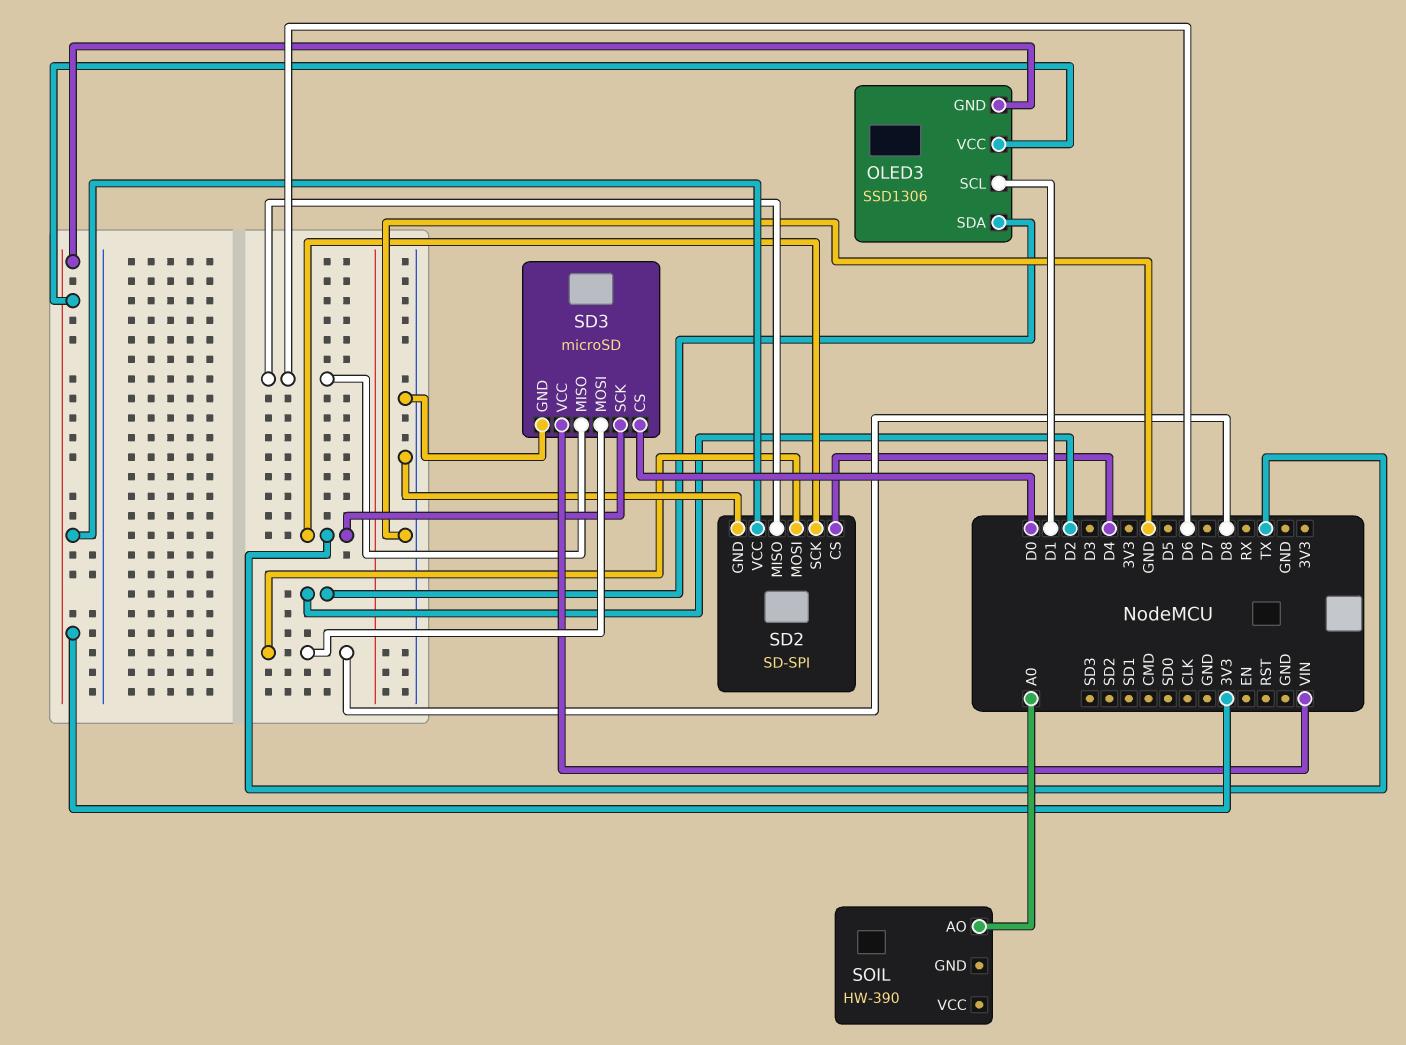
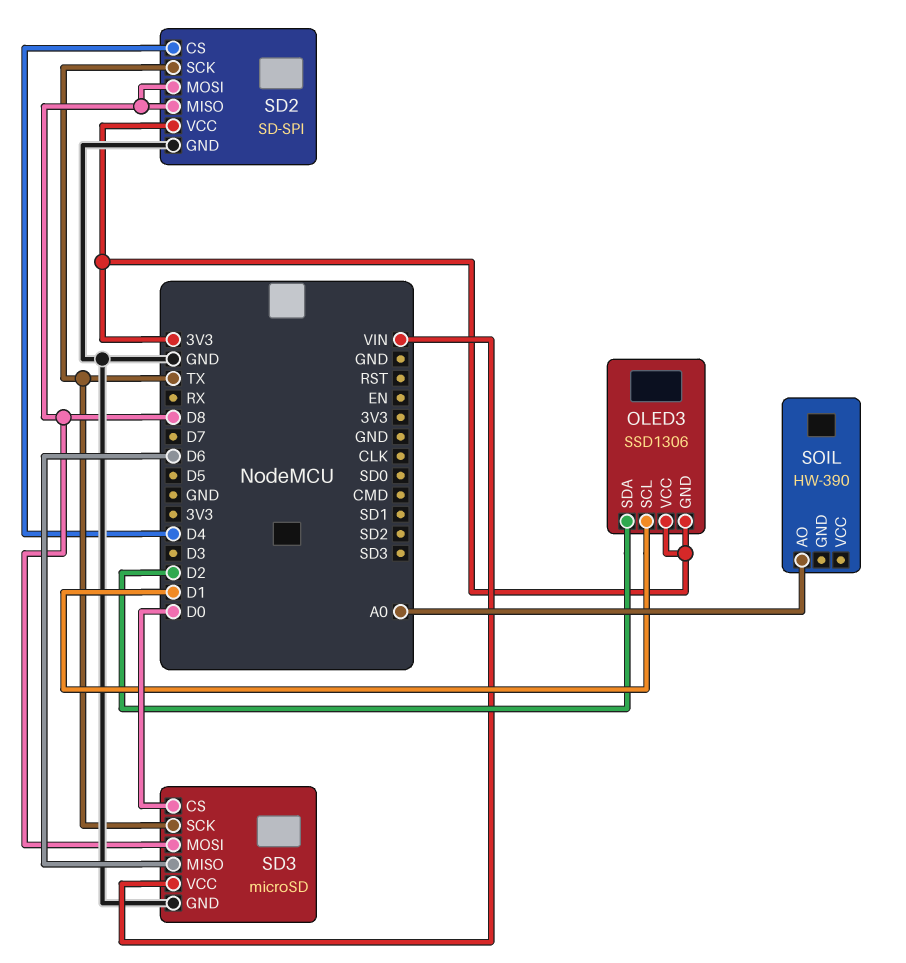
SD2 pin MISO: D6 -> D8

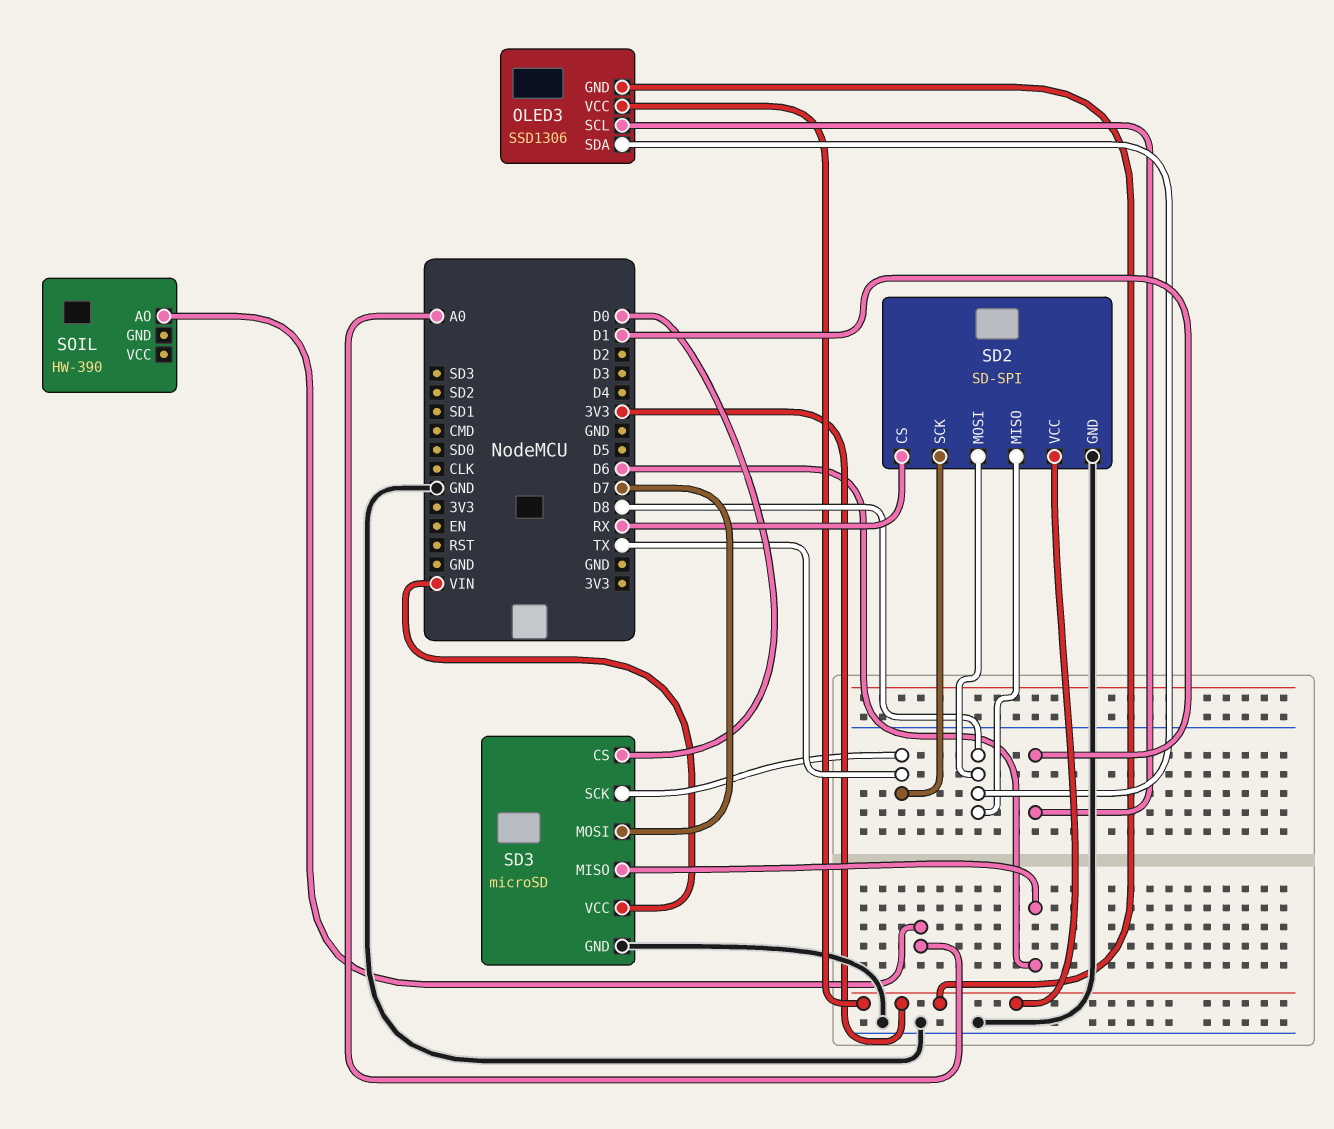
OLED3 pin SDA: D2 -> D8
SD2 pin CS: D4 -> RX
SD3 pin MOSI: D8 -> D7

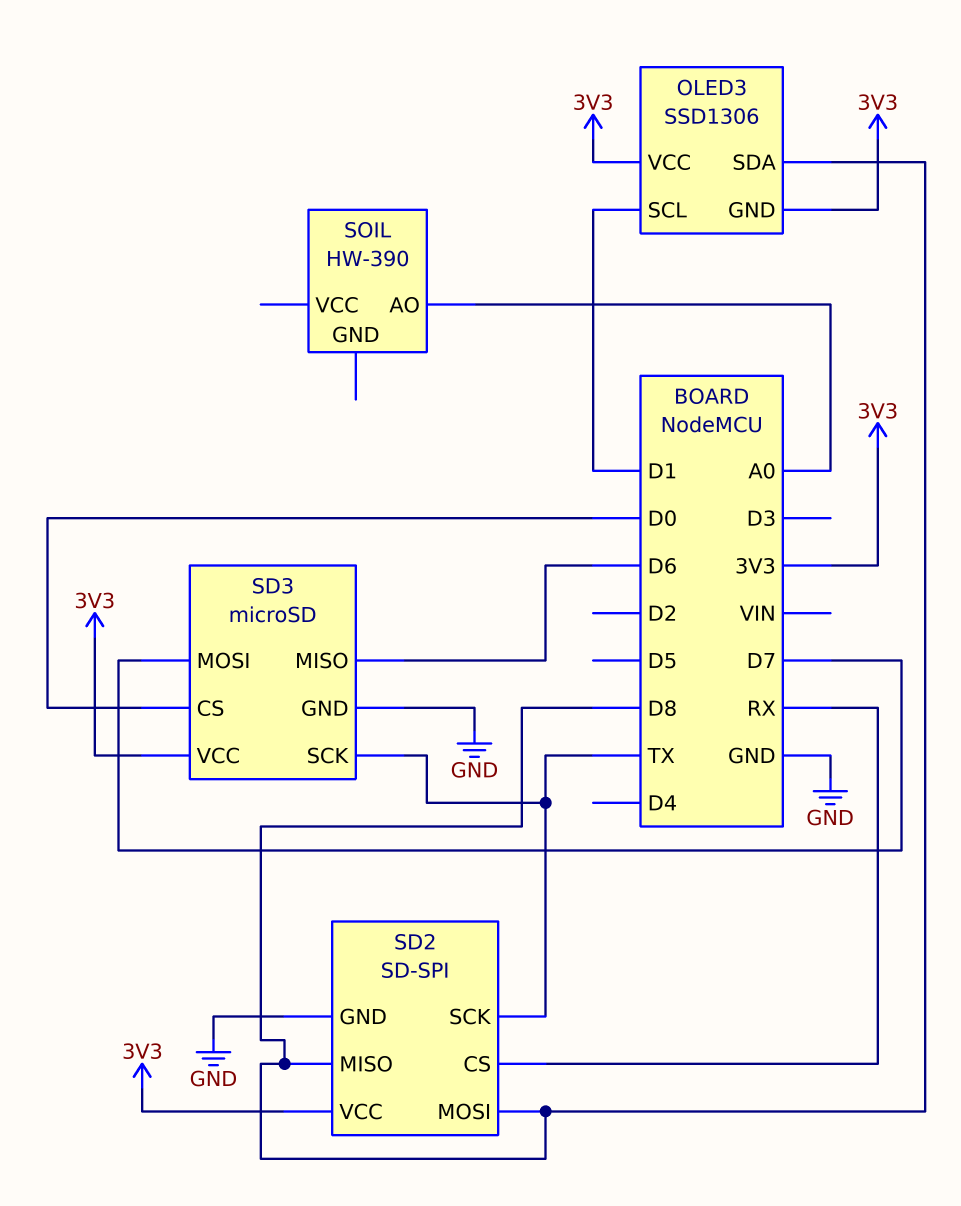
SD3 pin VCC: VIN -> 3V3

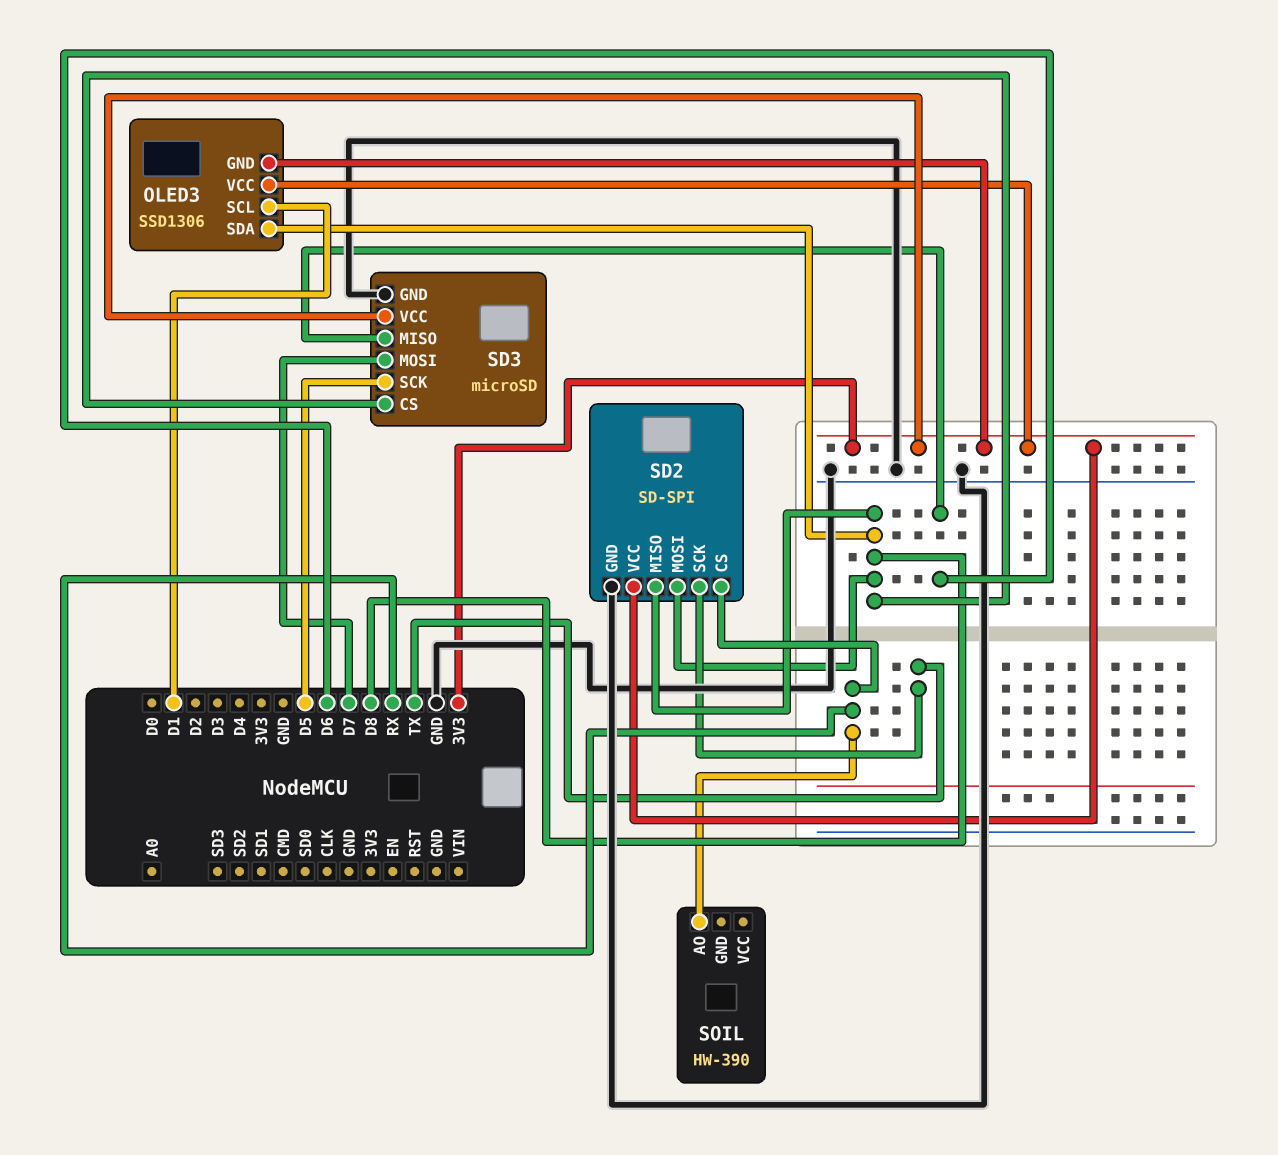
SD3 pin CS: D0 -> D8
SD3 pin SCK: TX -> D5
SOIL pin AO: A0 -> RX

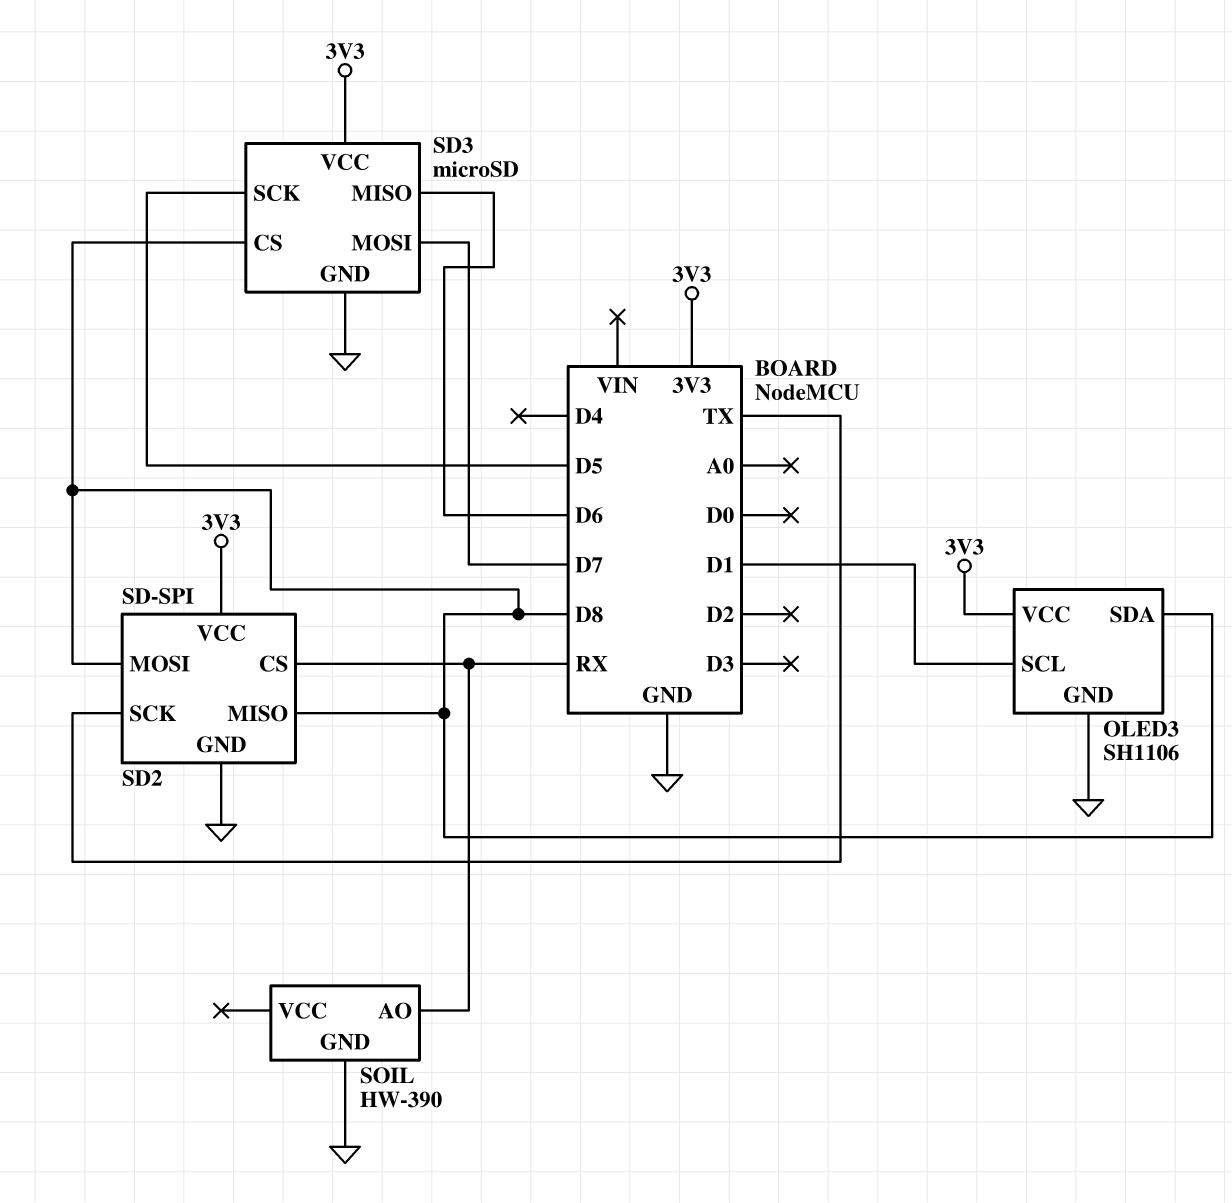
OLED3: SSD1306 -> SH1106
OLED3 pin GND: 3V3 -> GND
SOIL pin GND: none -> GND

